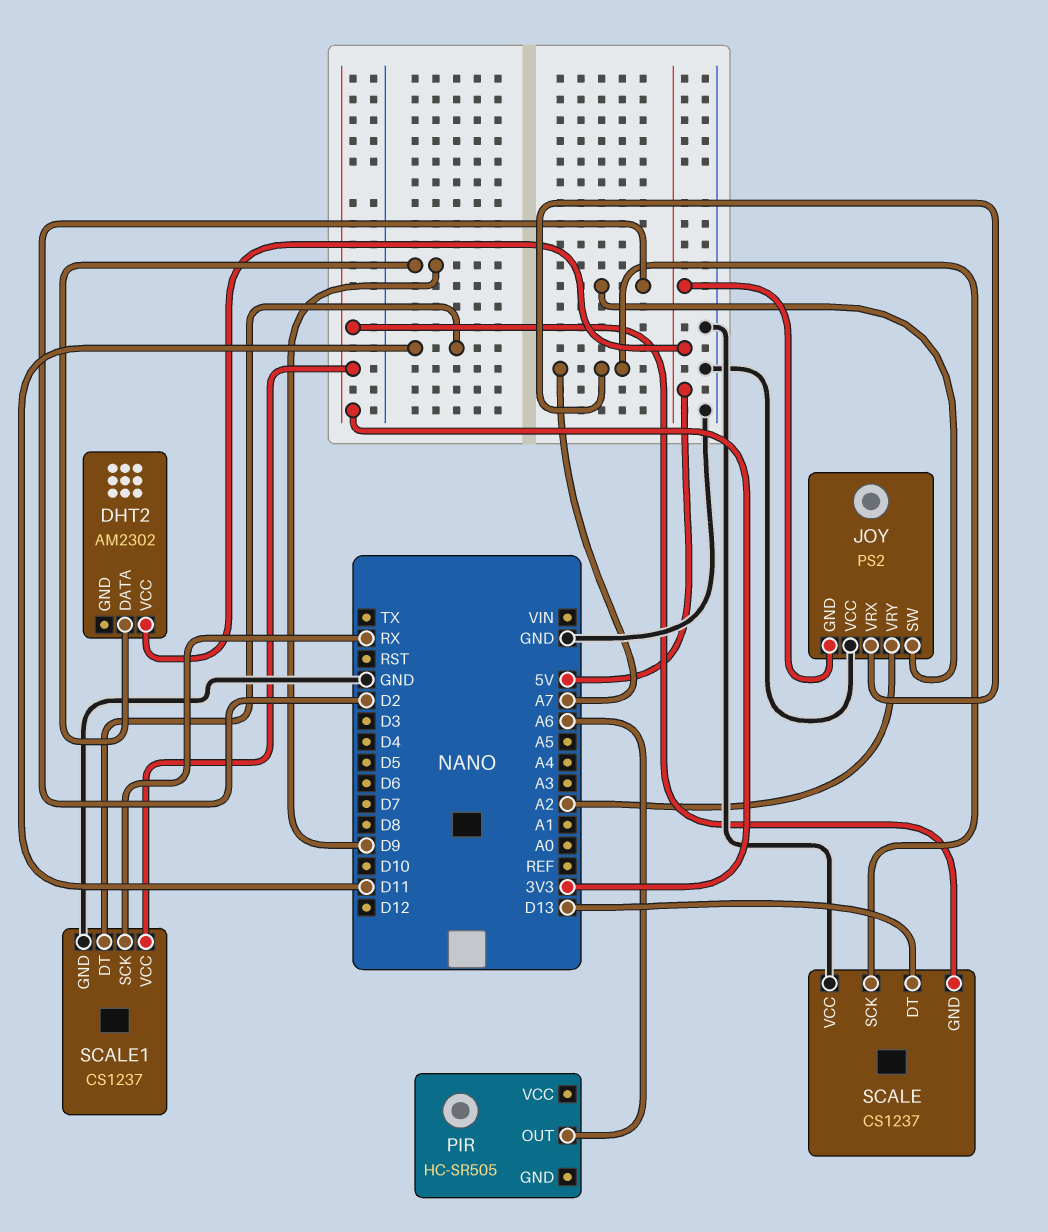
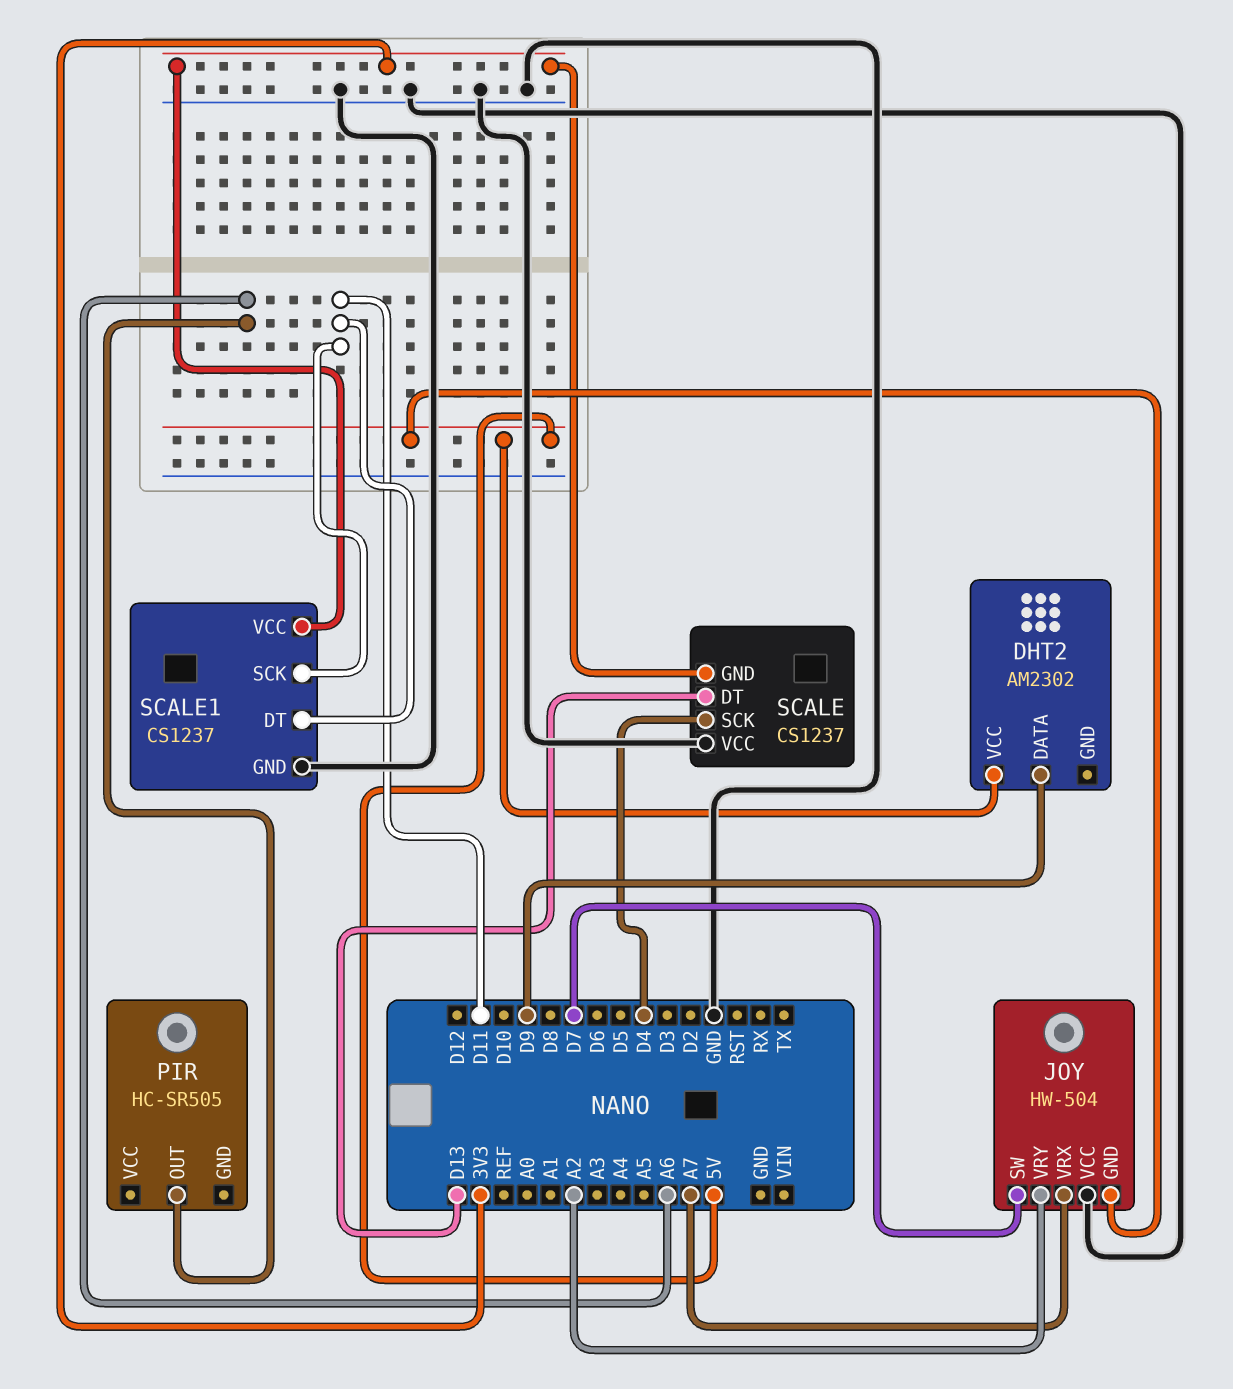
JOY: PS2 -> HW-504
JOY pin SW: D2 -> D7
SCALE pin SCK: A7 -> D4
SCALE1 pin SCK: RX -> D11

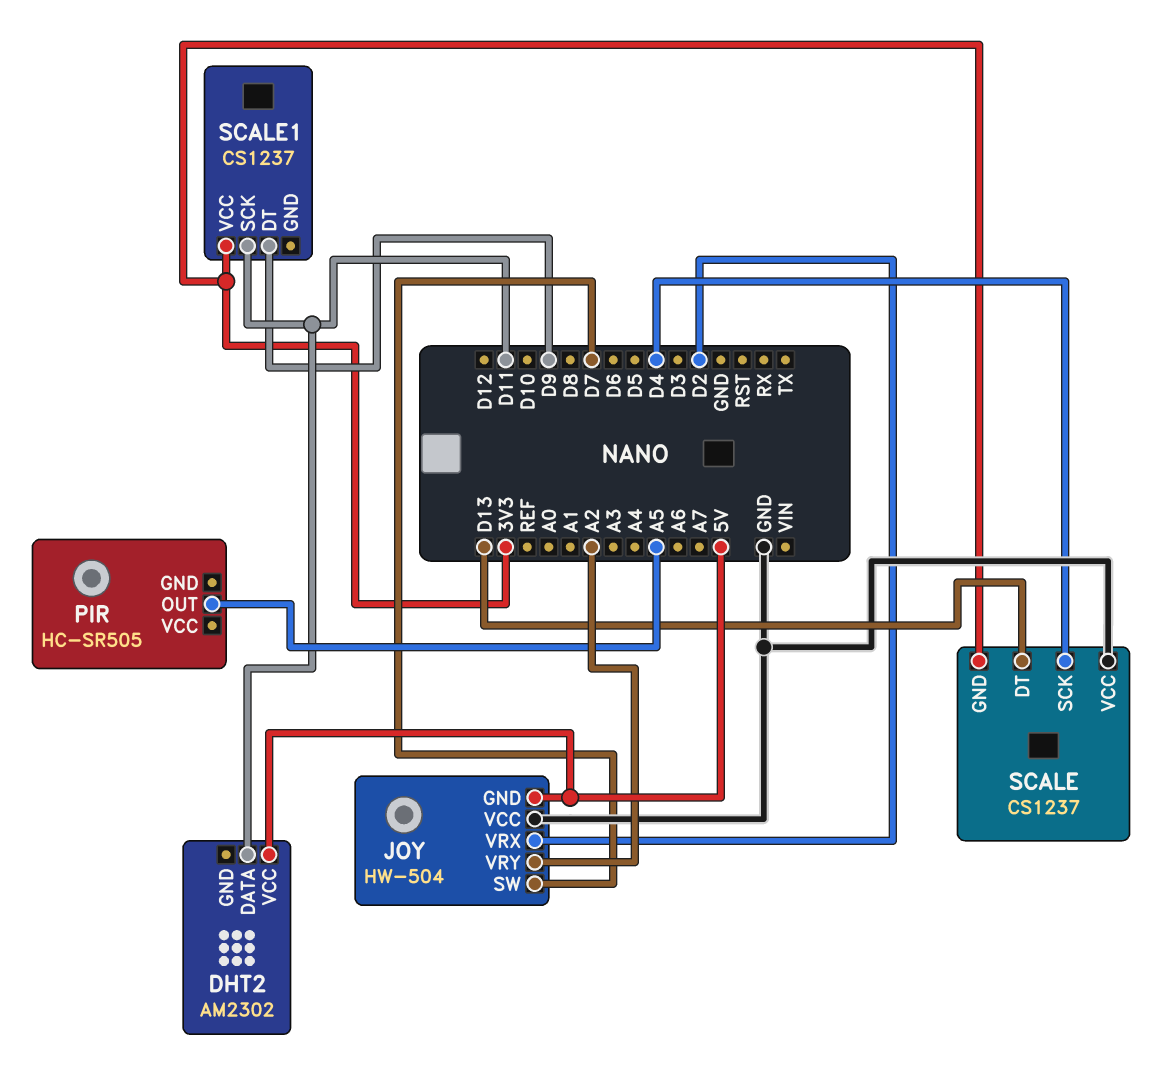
DHT2 pin DATA: D9 -> D11
JOY pin VRX: A7 -> D2
PIR pin OUT: A6 -> A5
SCALE1 pin DT: D11 -> D9
SCALE1 pin GND: GND -> none

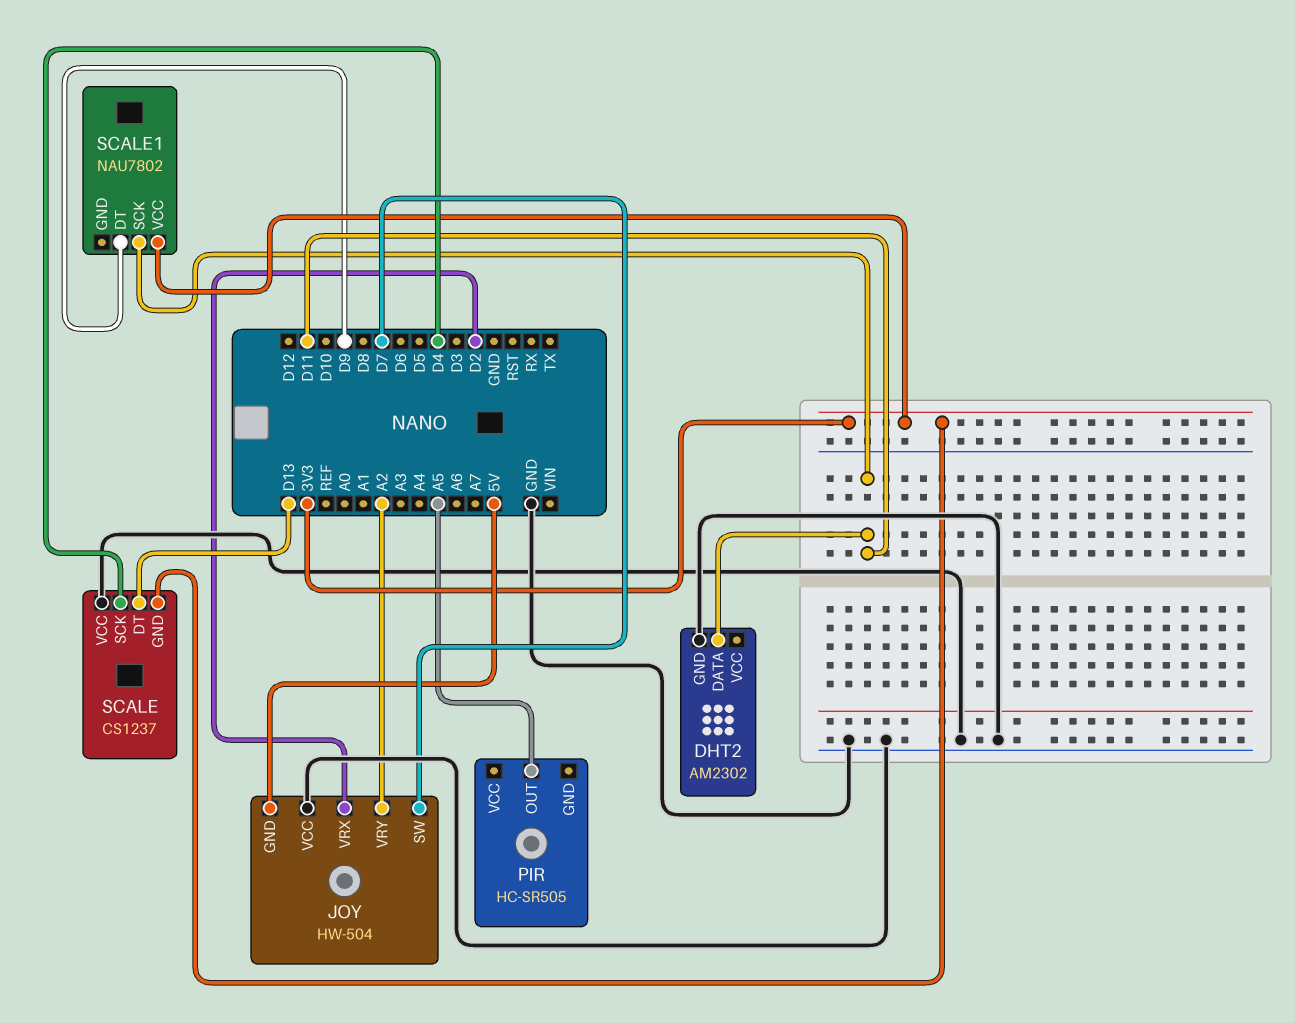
DHT2 pin GND: none -> GND
DHT2 pin VCC: 5V -> none
SCALE1: CS1237 -> NAU7802

